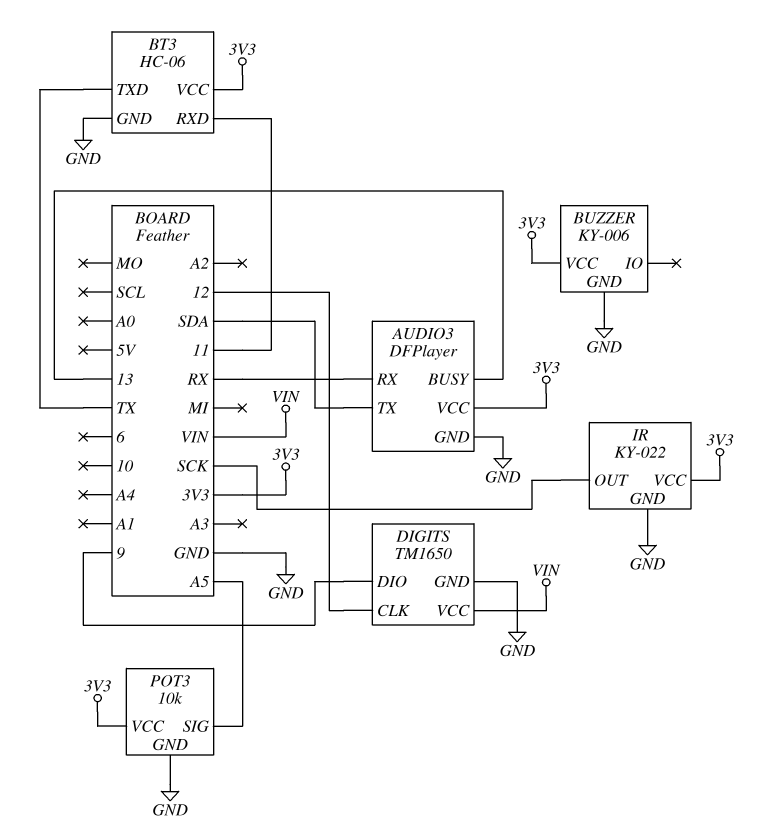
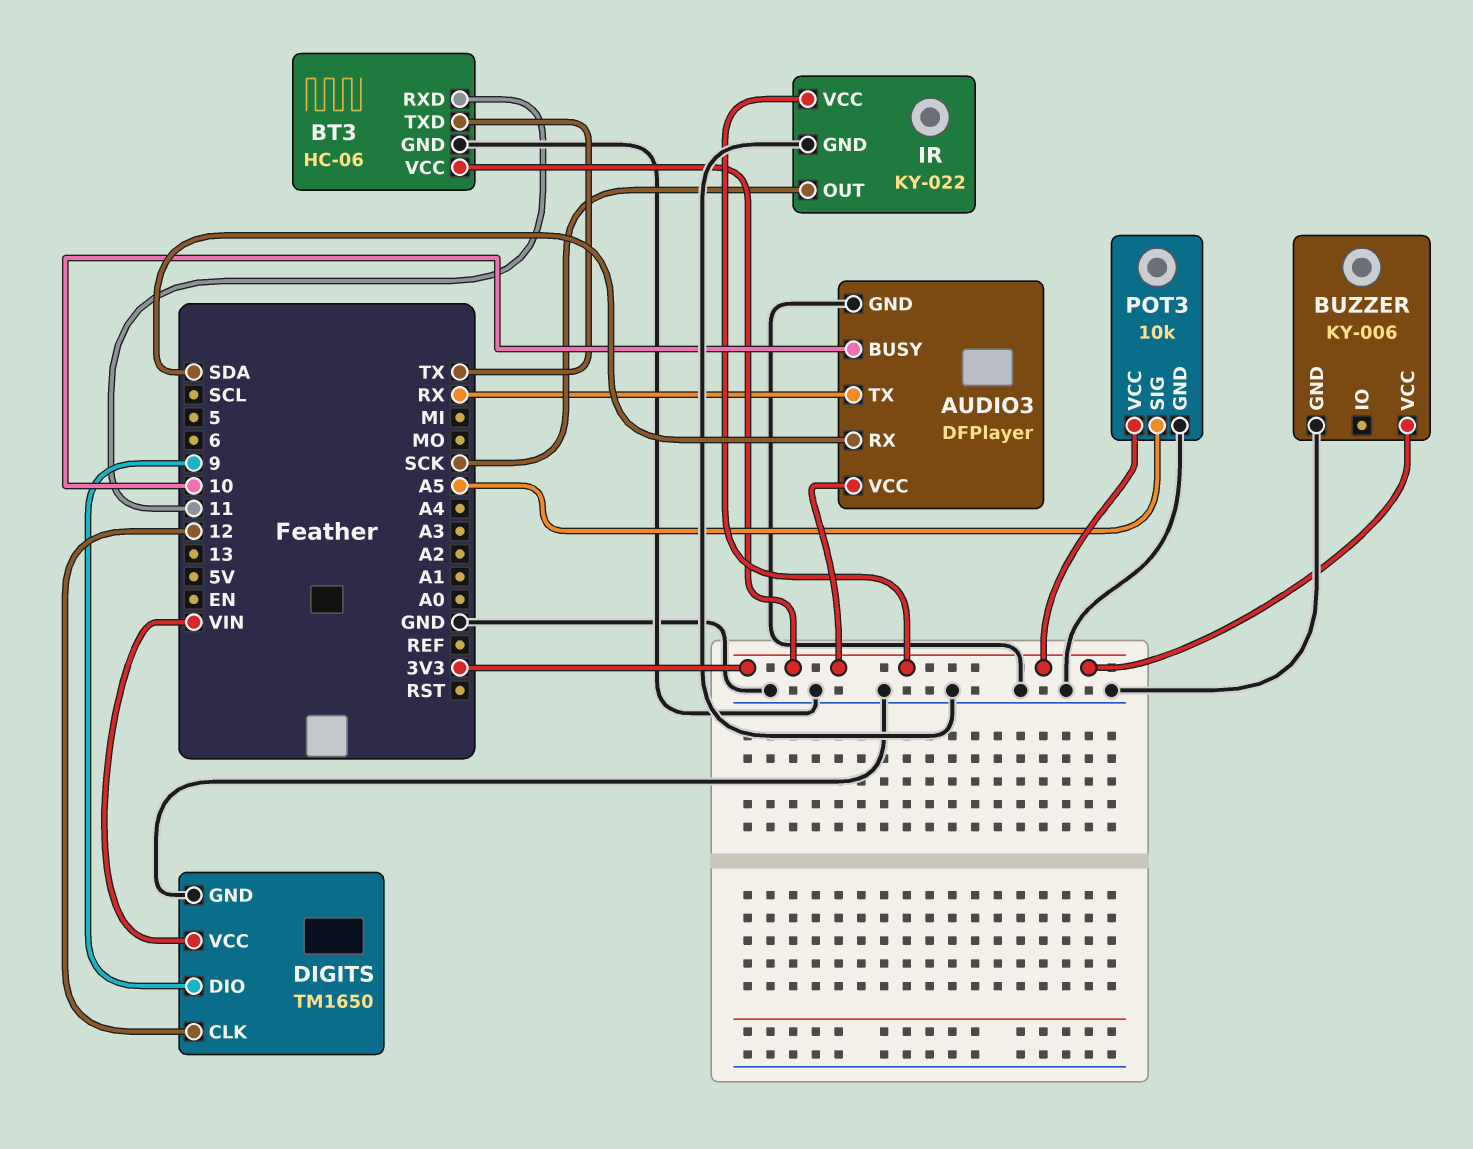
AUDIO3 pin BUSY: 13 -> 10
AUDIO3 pin RX: RX -> SDA
AUDIO3 pin TX: SDA -> RX

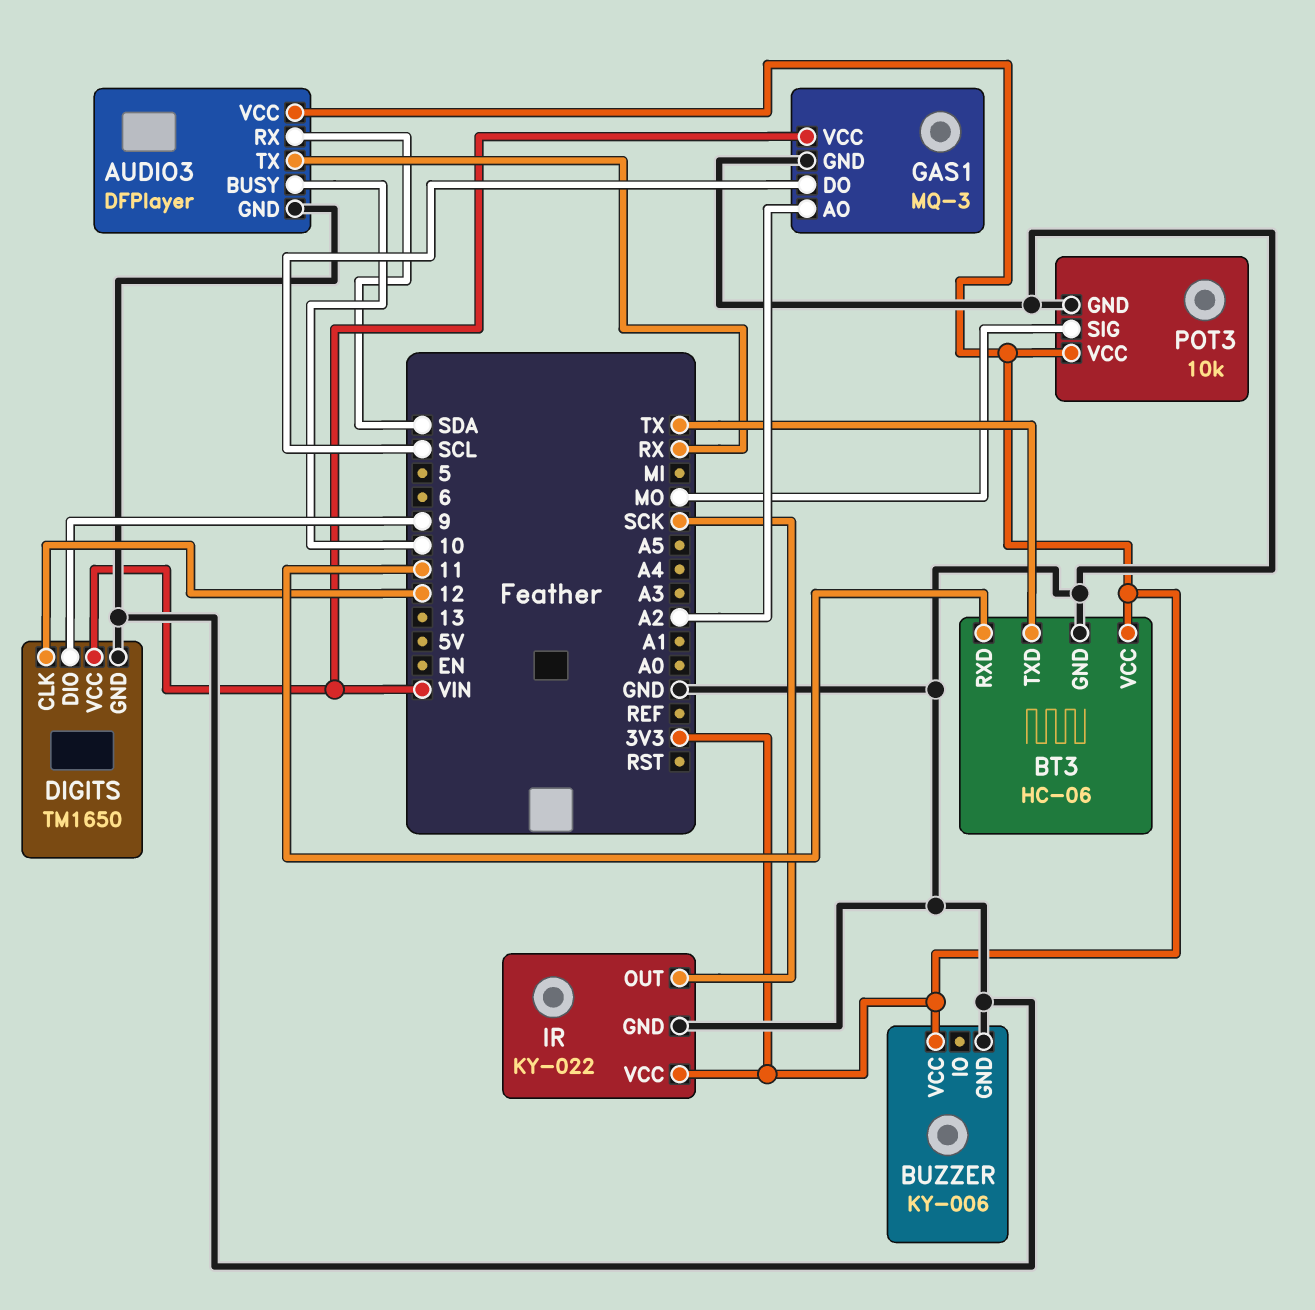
GAS1: none -> MQ-3
GAS1 pin AO: none -> A2
GAS1 pin DO: none -> SCL
GAS1 pin GND: none -> GND
GAS1 pin VCC: none -> VIN
POT3 pin SIG: A5 -> MO

